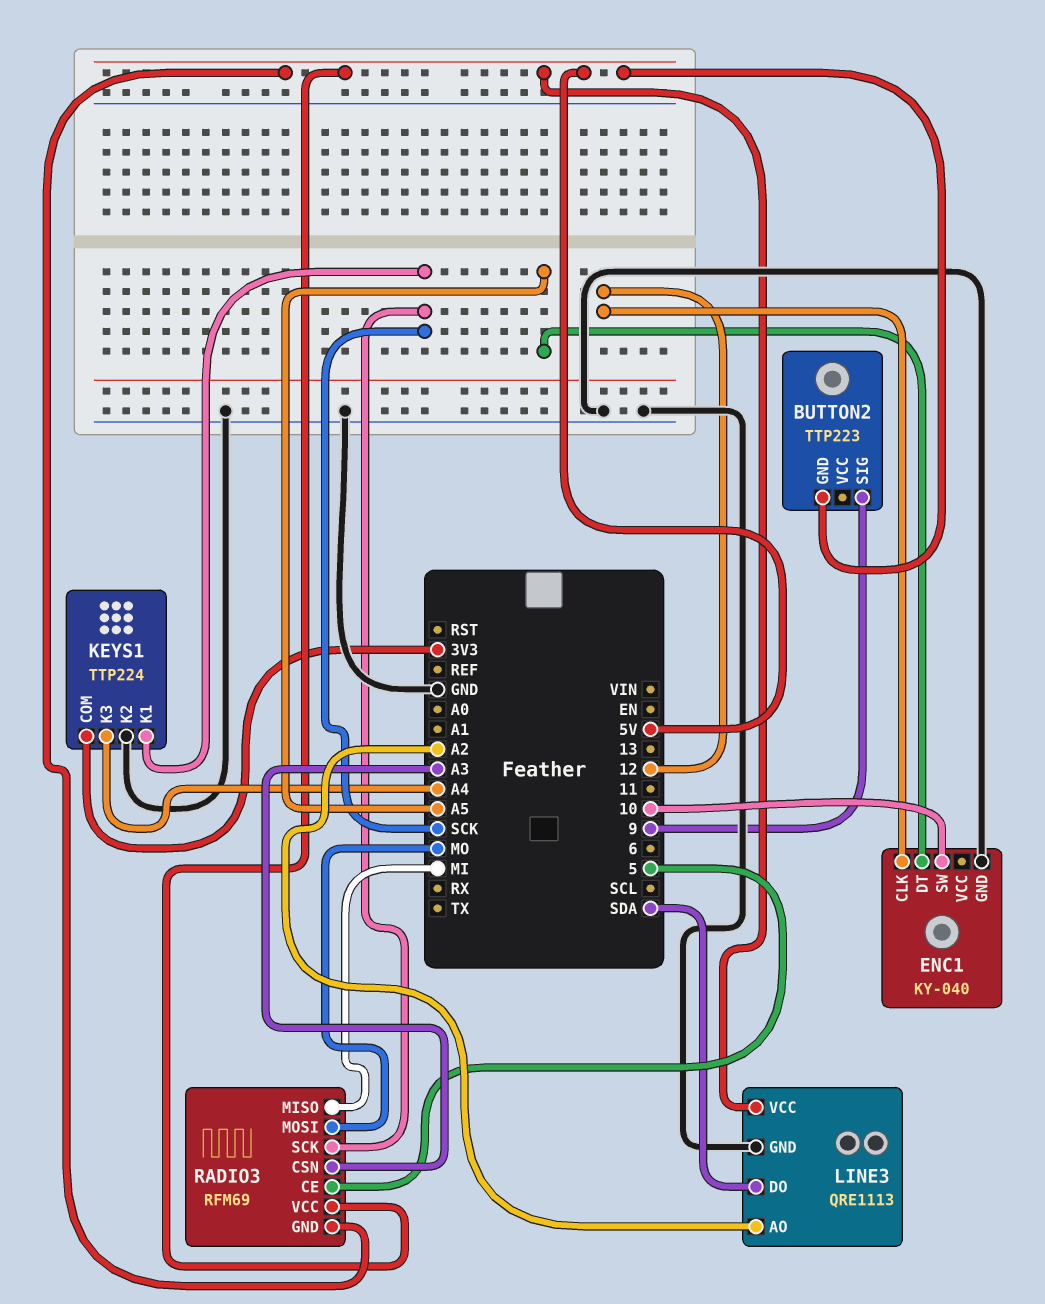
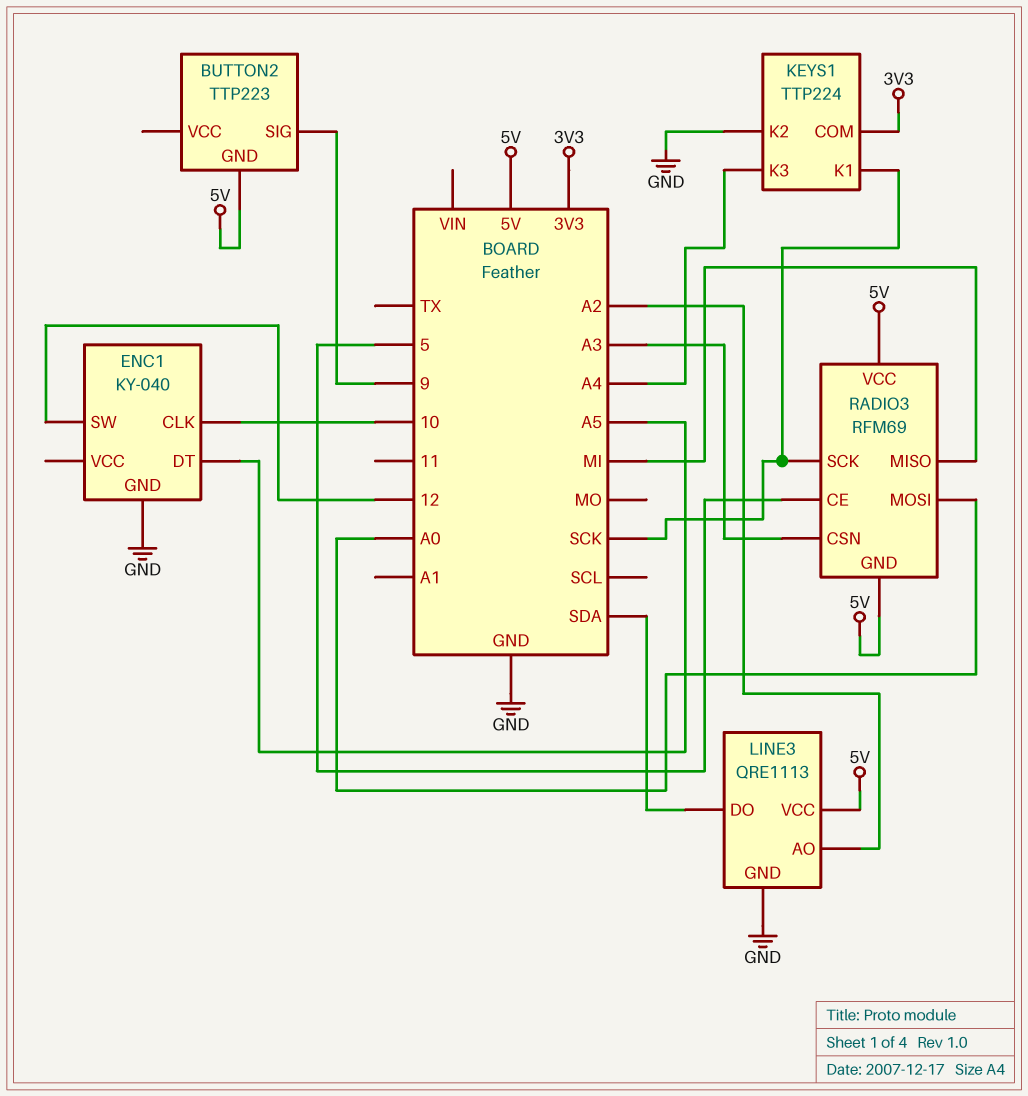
ENC1 pin CLK: 12 -> 10
ENC1 pin SW: 10 -> 12
RADIO3 pin MOSI: MO -> A0

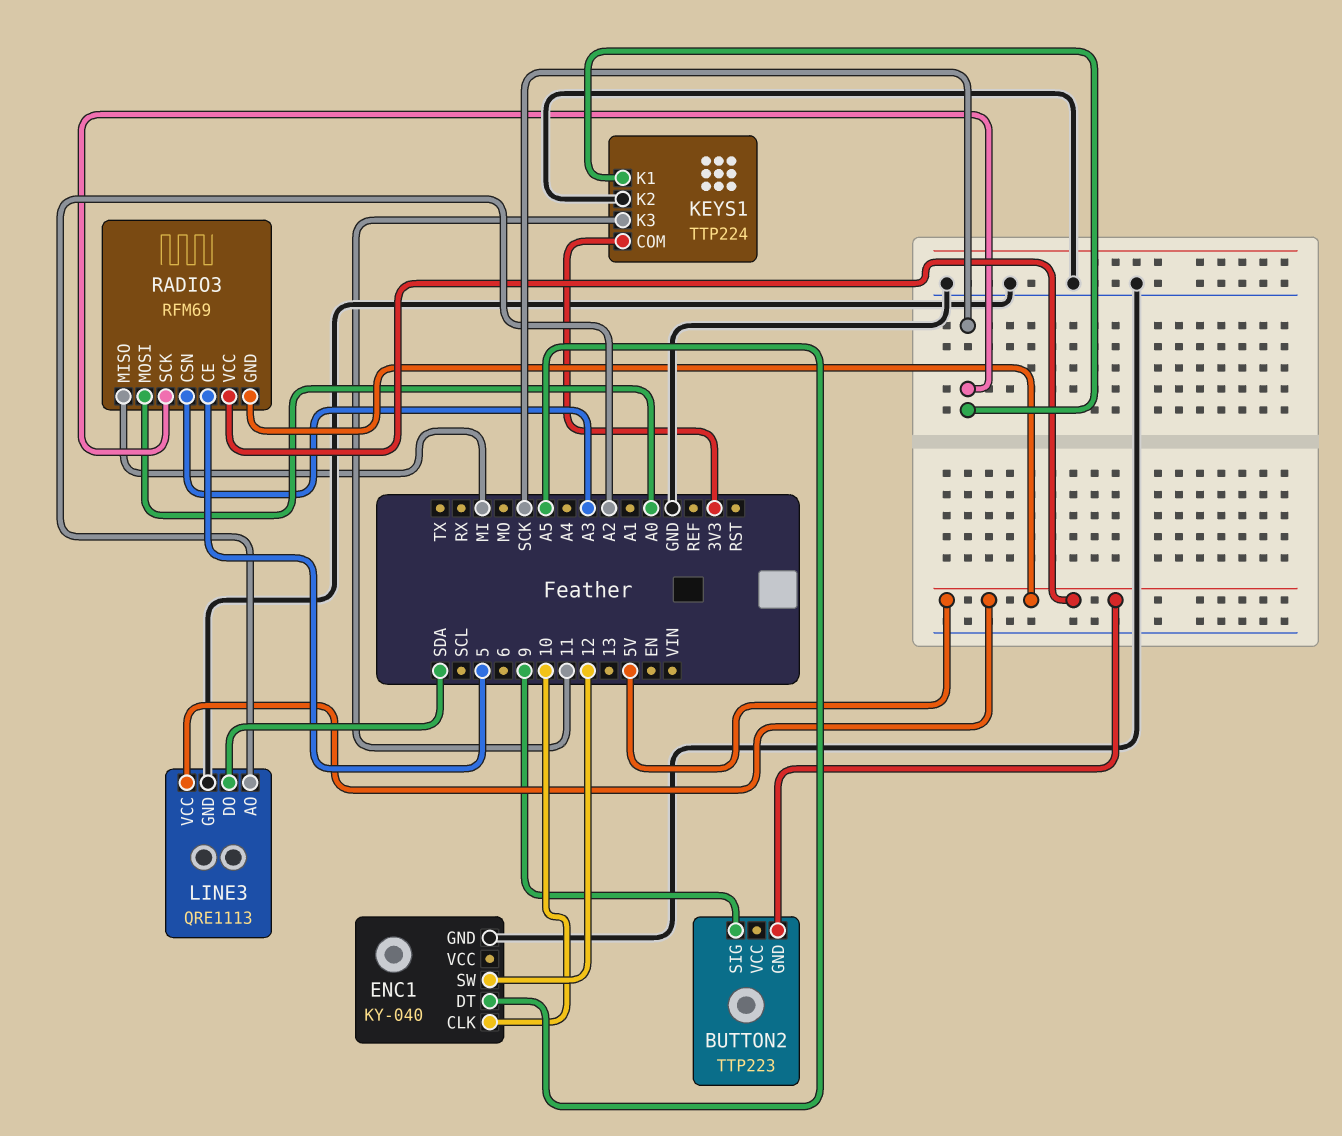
KEYS1 pin K3: A4 -> 11

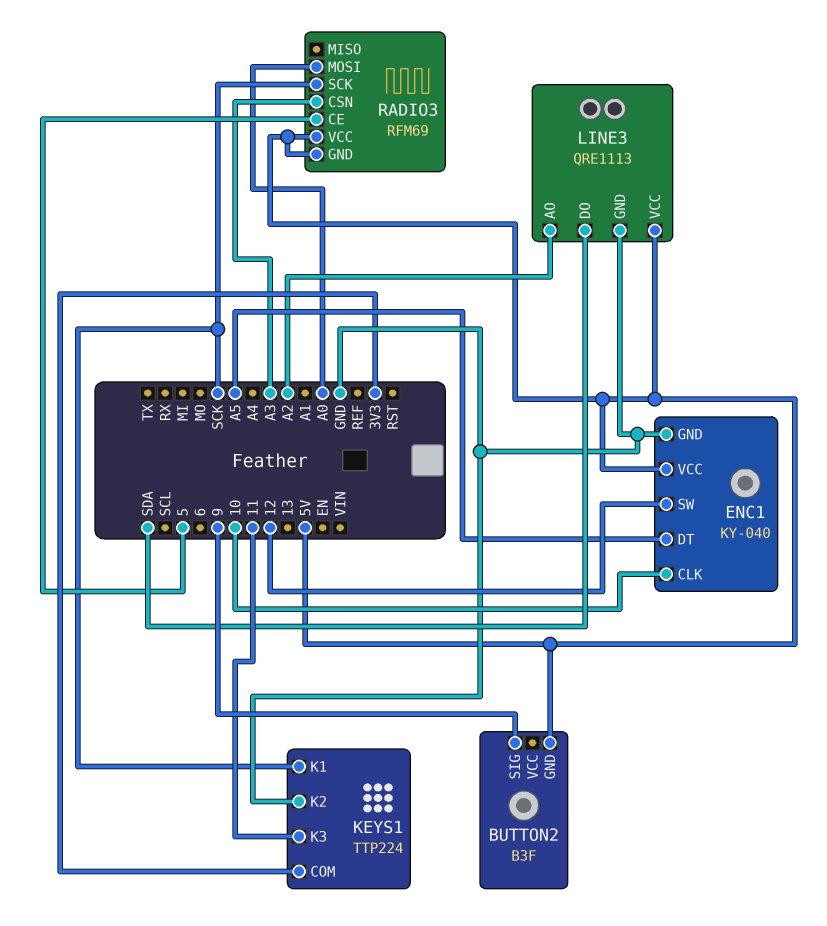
BUTTON2: TTP223 -> B3F
ENC1 pin VCC: none -> 5V
RADIO3 pin MISO: MI -> none

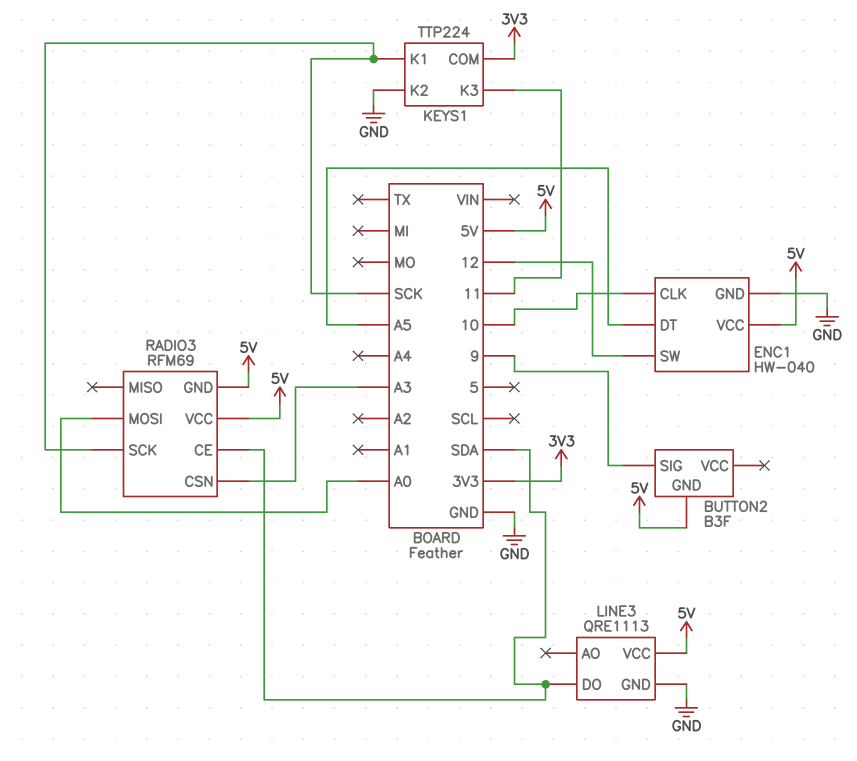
ENC1: KY-040 -> HW-040
LINE3 pin AO: A2 -> none
RADIO3 pin CE: 5 -> SDA

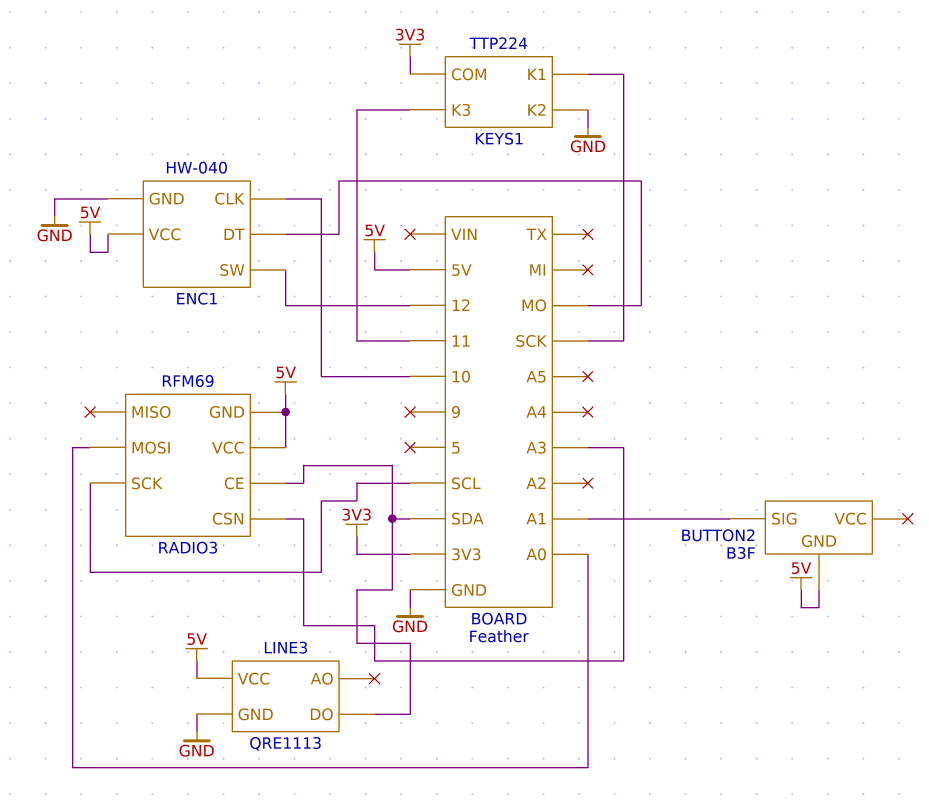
BUTTON2 pin SIG: 9 -> A1
ENC1 pin DT: A5 -> MO
RADIO3 pin SCK: SCK -> SCL

